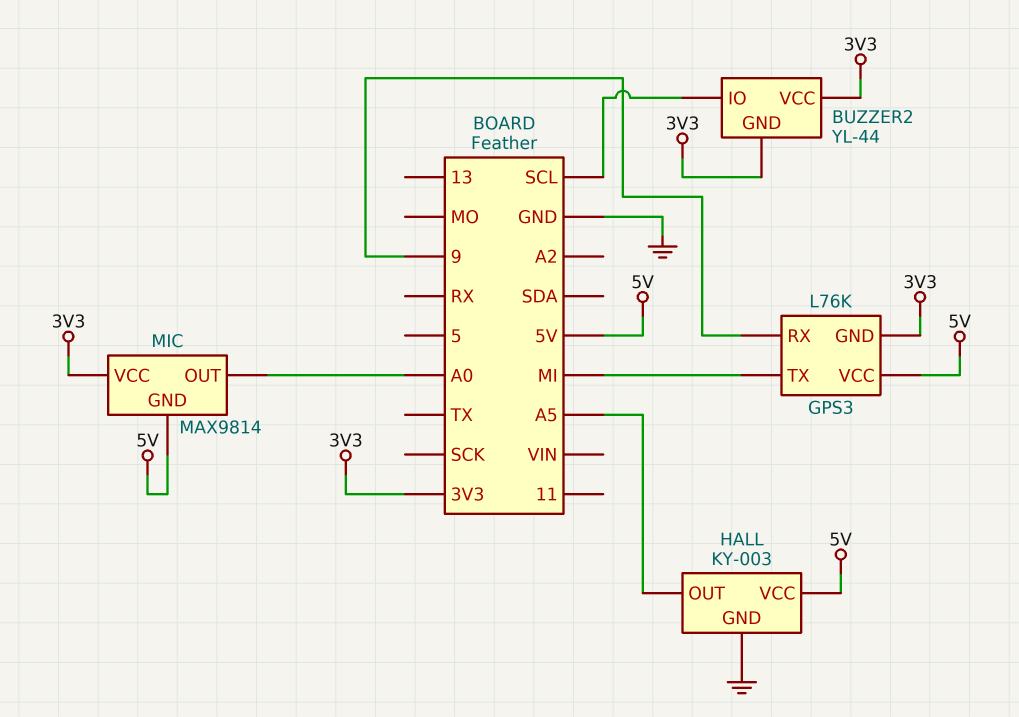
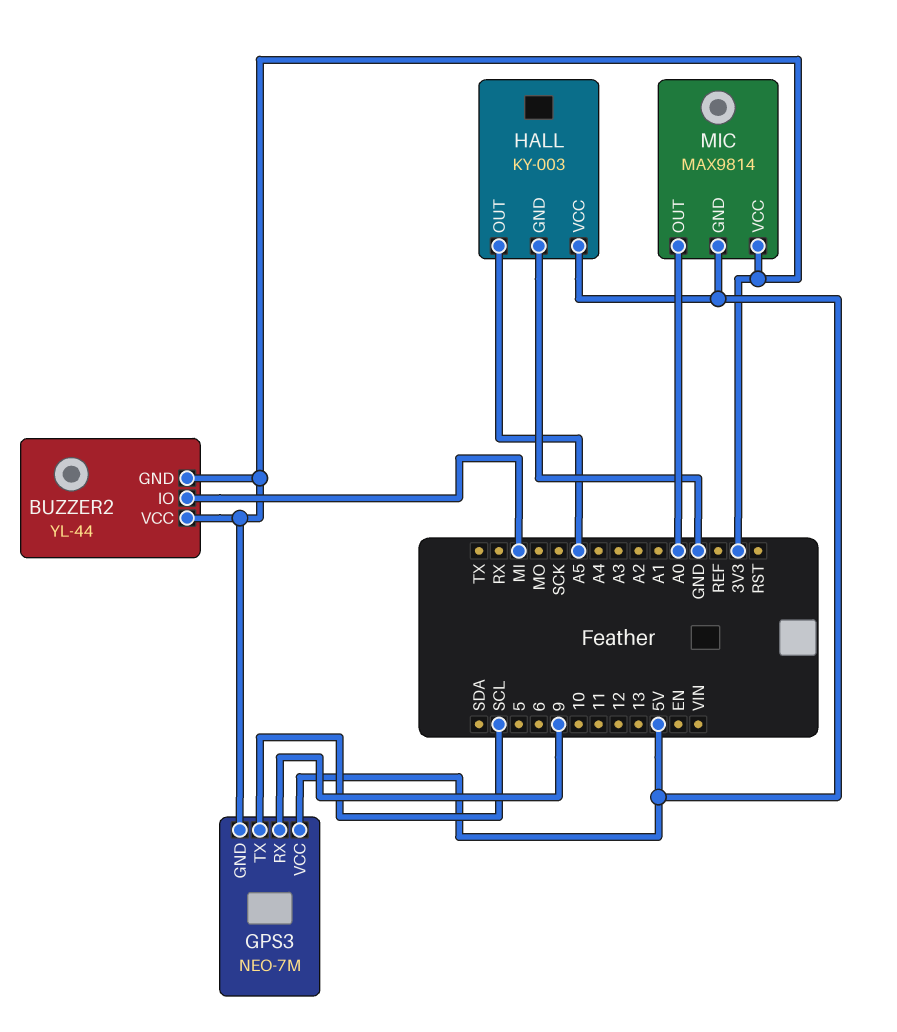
BUZZER2 pin IO: SCL -> MI
GPS3: L76K -> NEO-7M
GPS3 pin TX: MI -> SCL

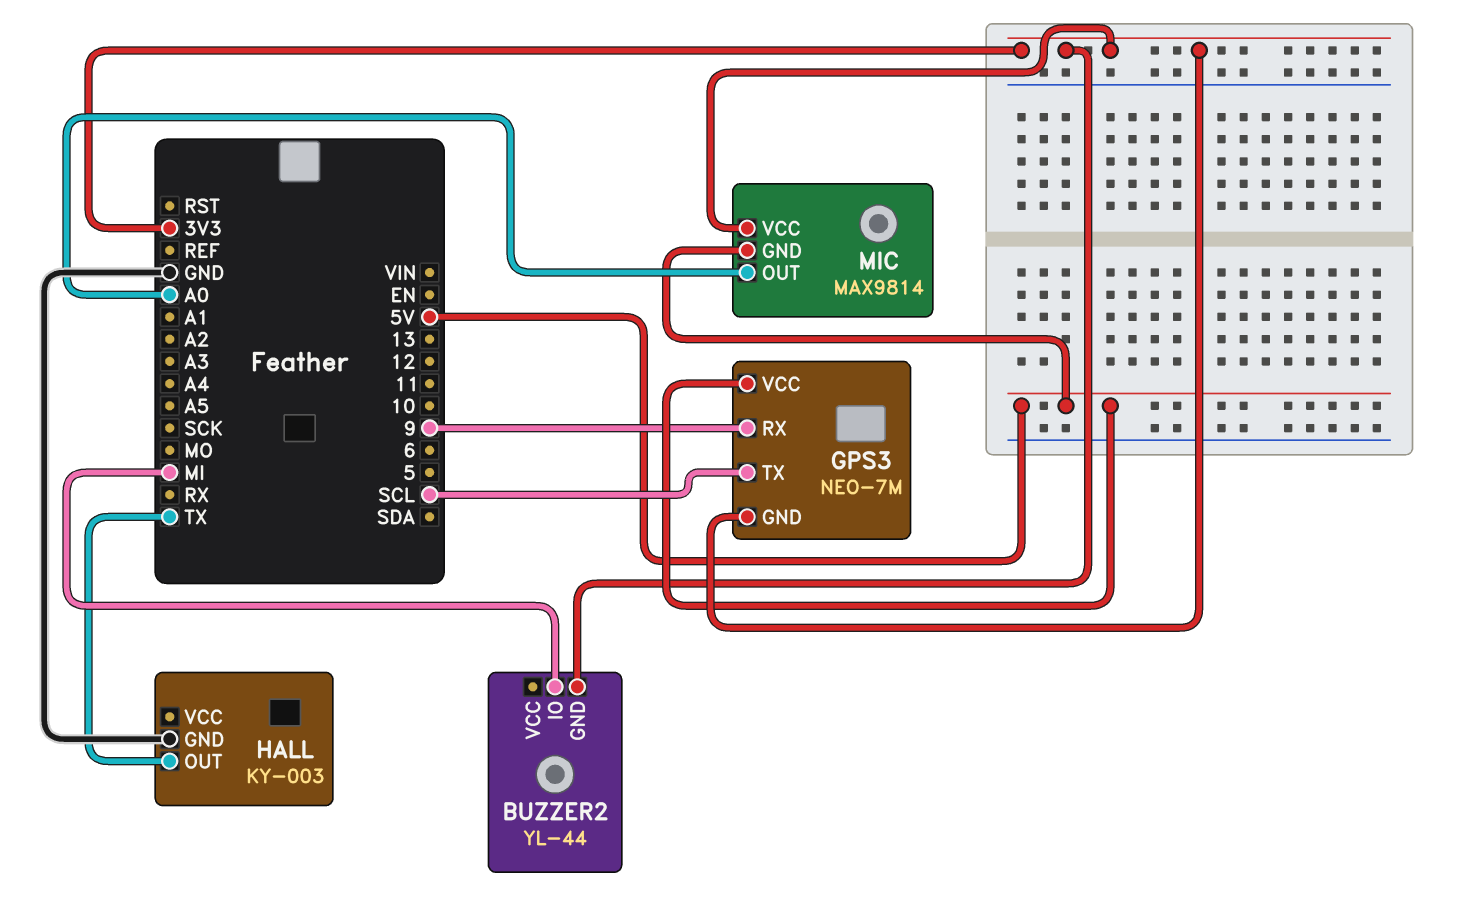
BUZZER2 pin VCC: 3V3 -> none
HALL pin OUT: A5 -> TX
HALL pin VCC: 5V -> none

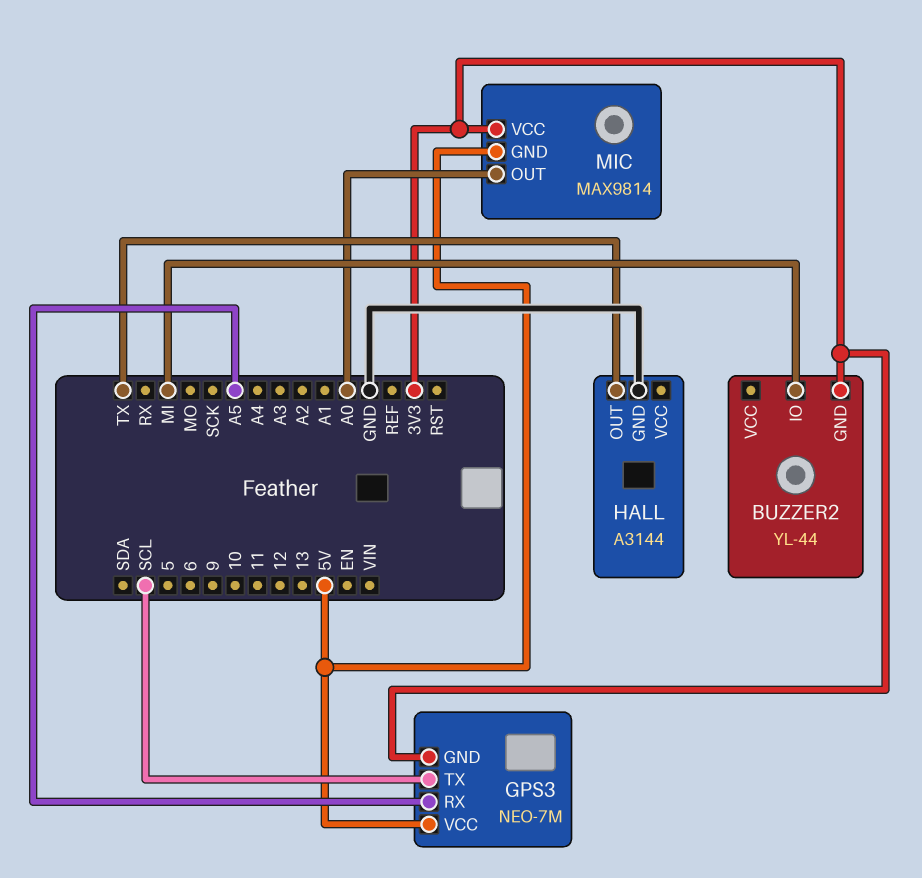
GPS3 pin RX: 9 -> A5
HALL: KY-003 -> A3144

